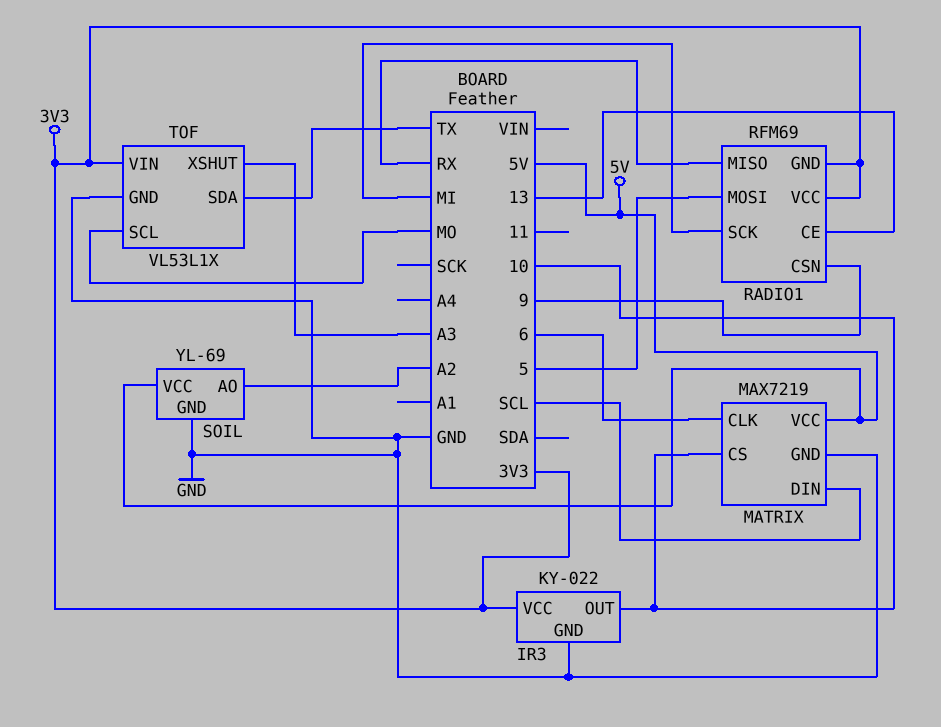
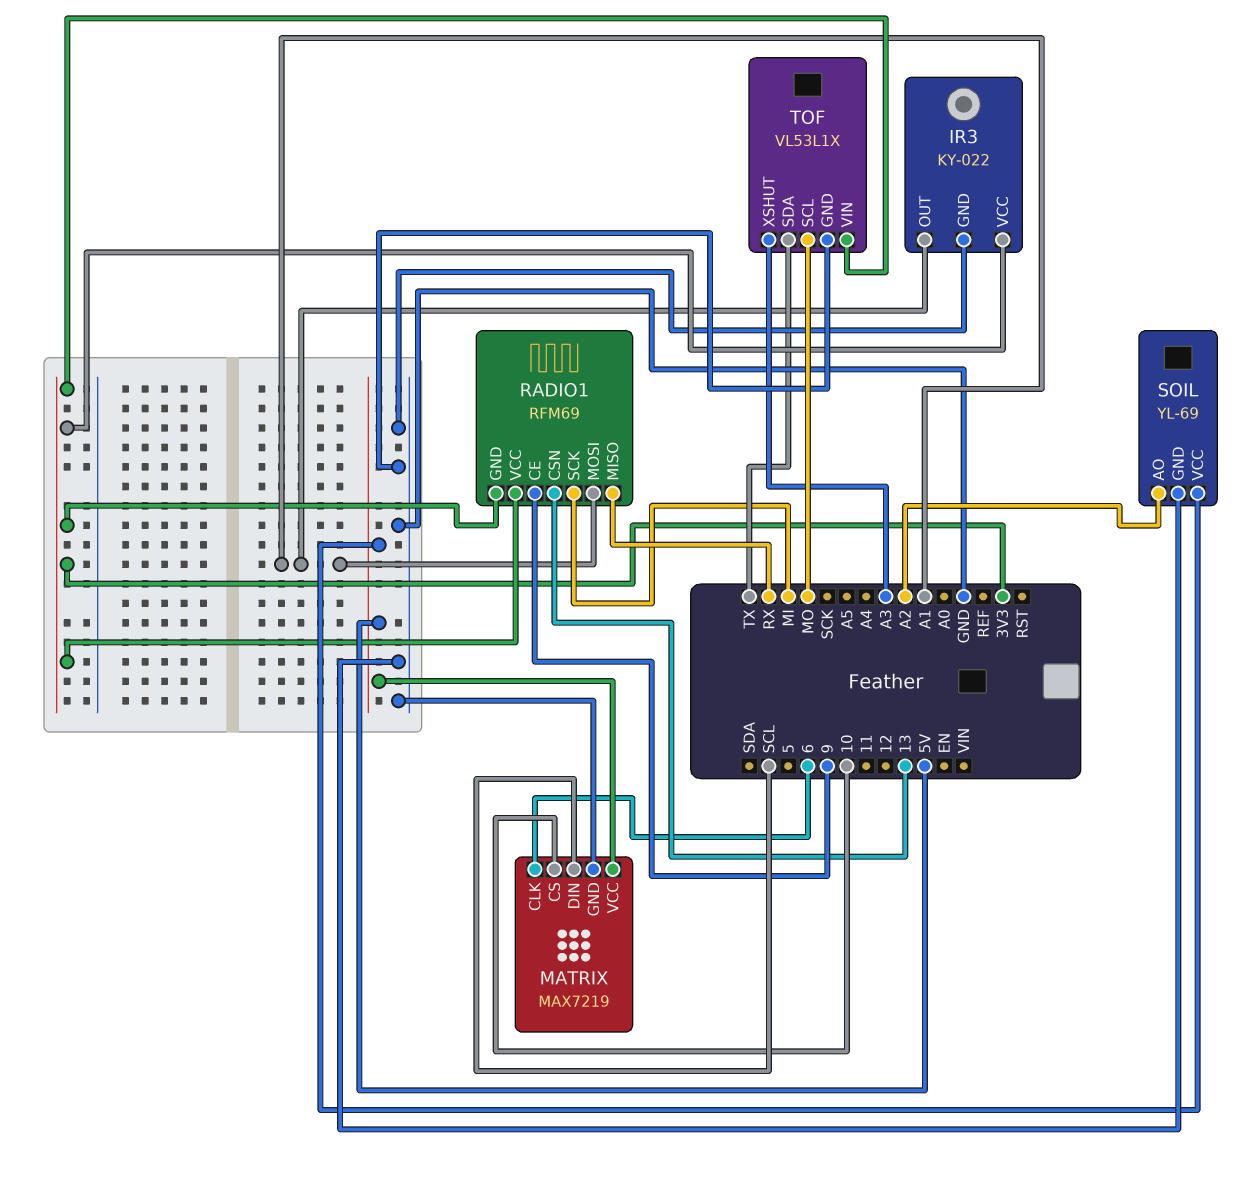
IR3 pin OUT: 10 -> A1
RADIO1 pin CE: 13 -> 9
RADIO1 pin CSN: 9 -> 13
RADIO1 pin MOSI: 5 -> A1

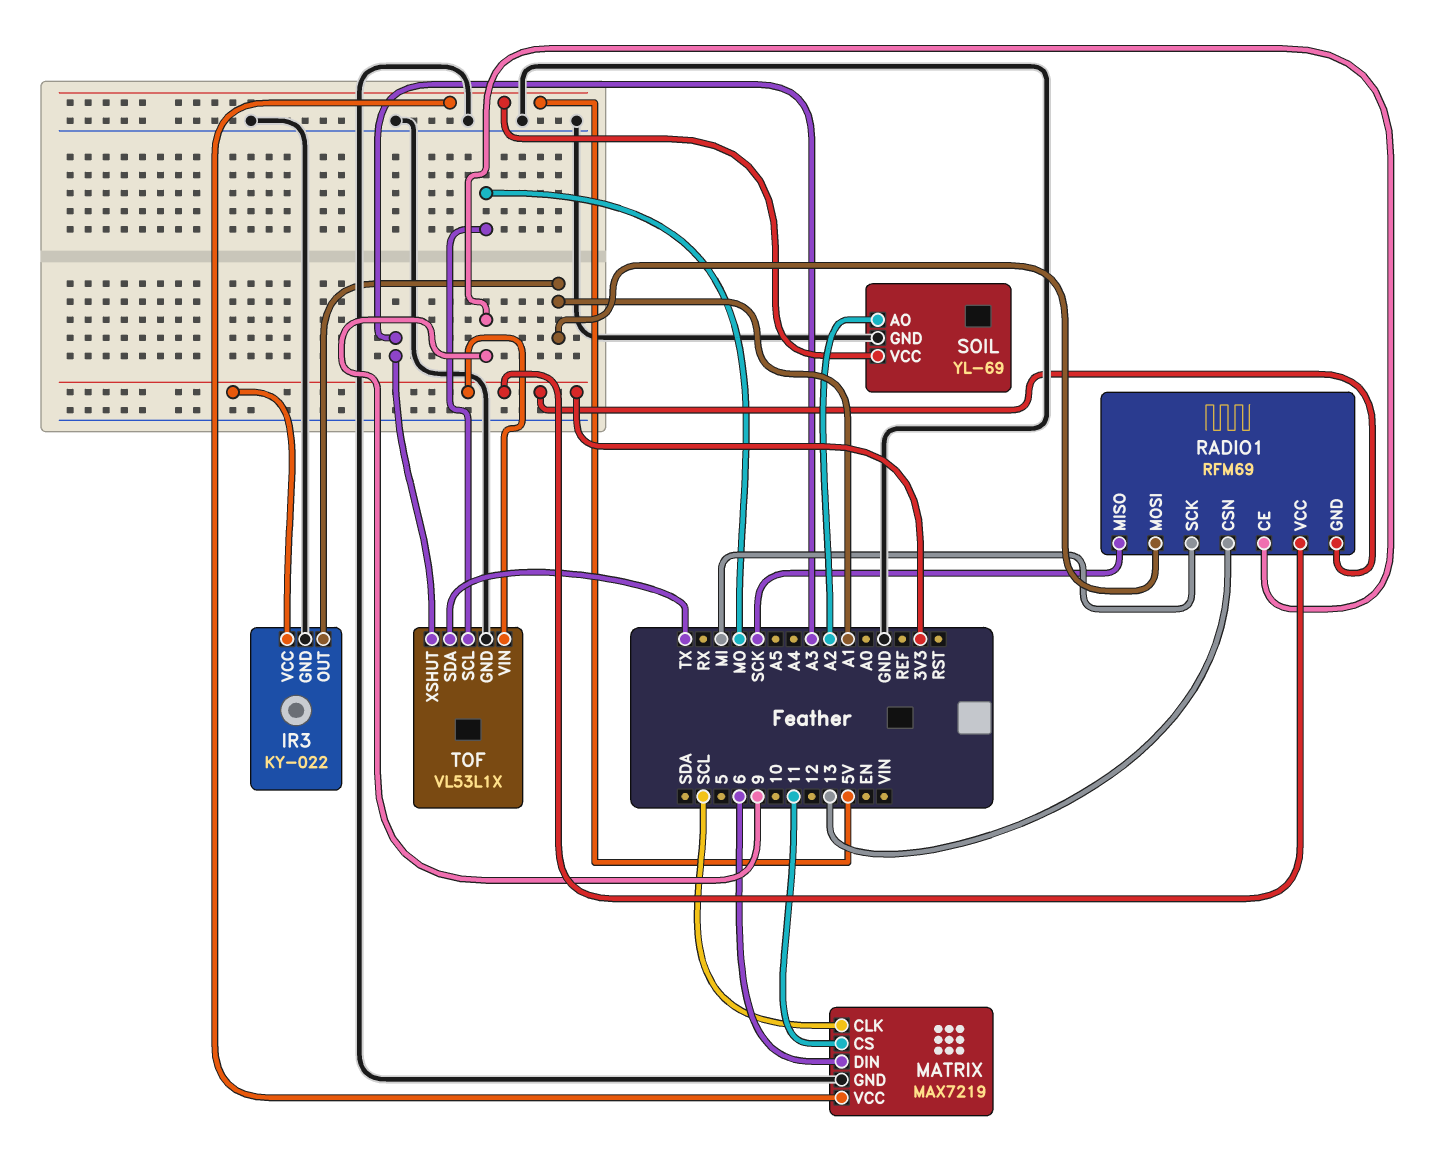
MATRIX pin CLK: 6 -> SCL
MATRIX pin CS: 10 -> 11
MATRIX pin DIN: SCL -> 6
RADIO1 pin MISO: RX -> SCK

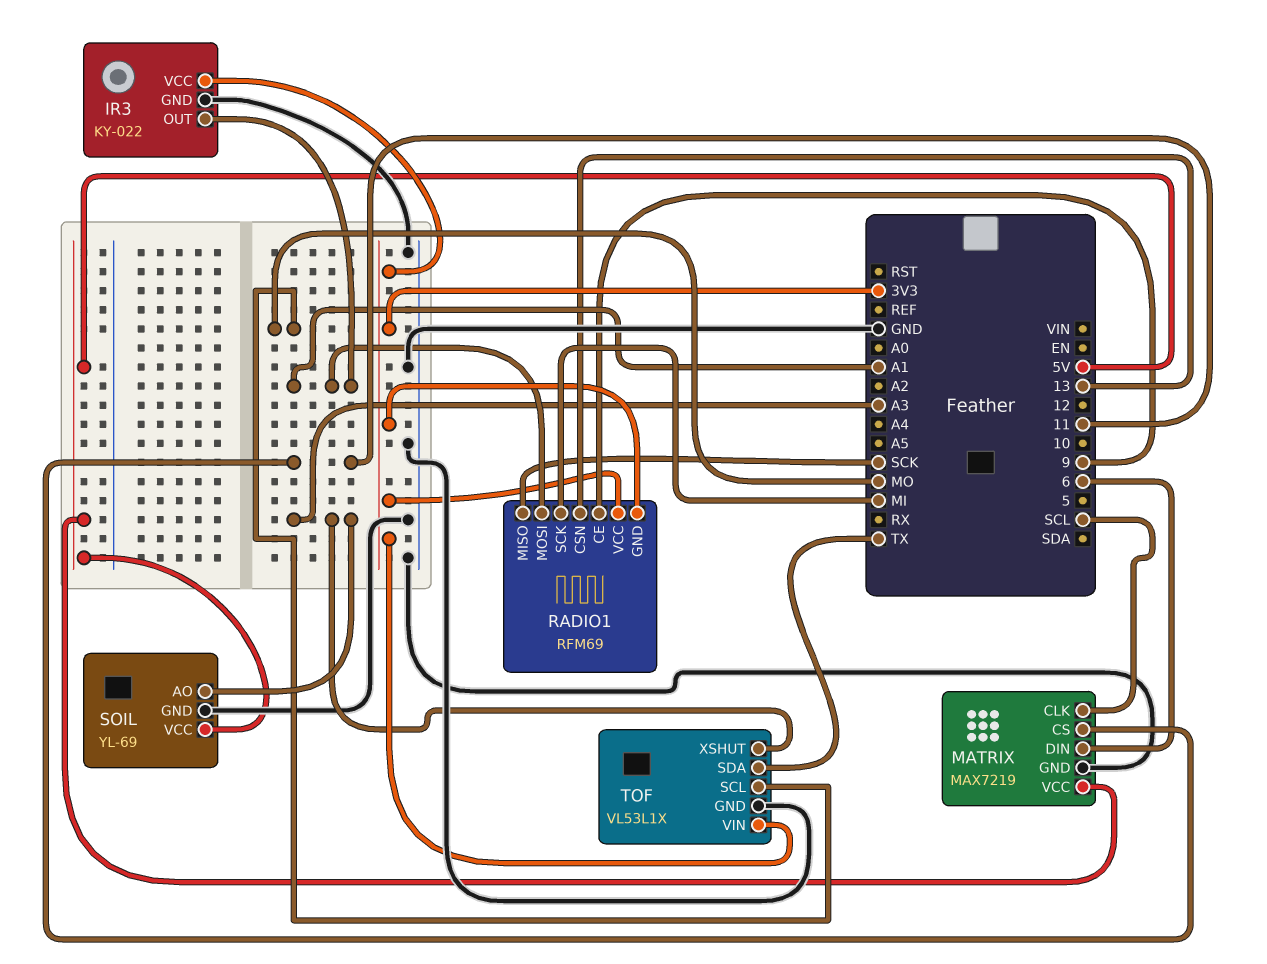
SOIL pin AO: A2 -> A3

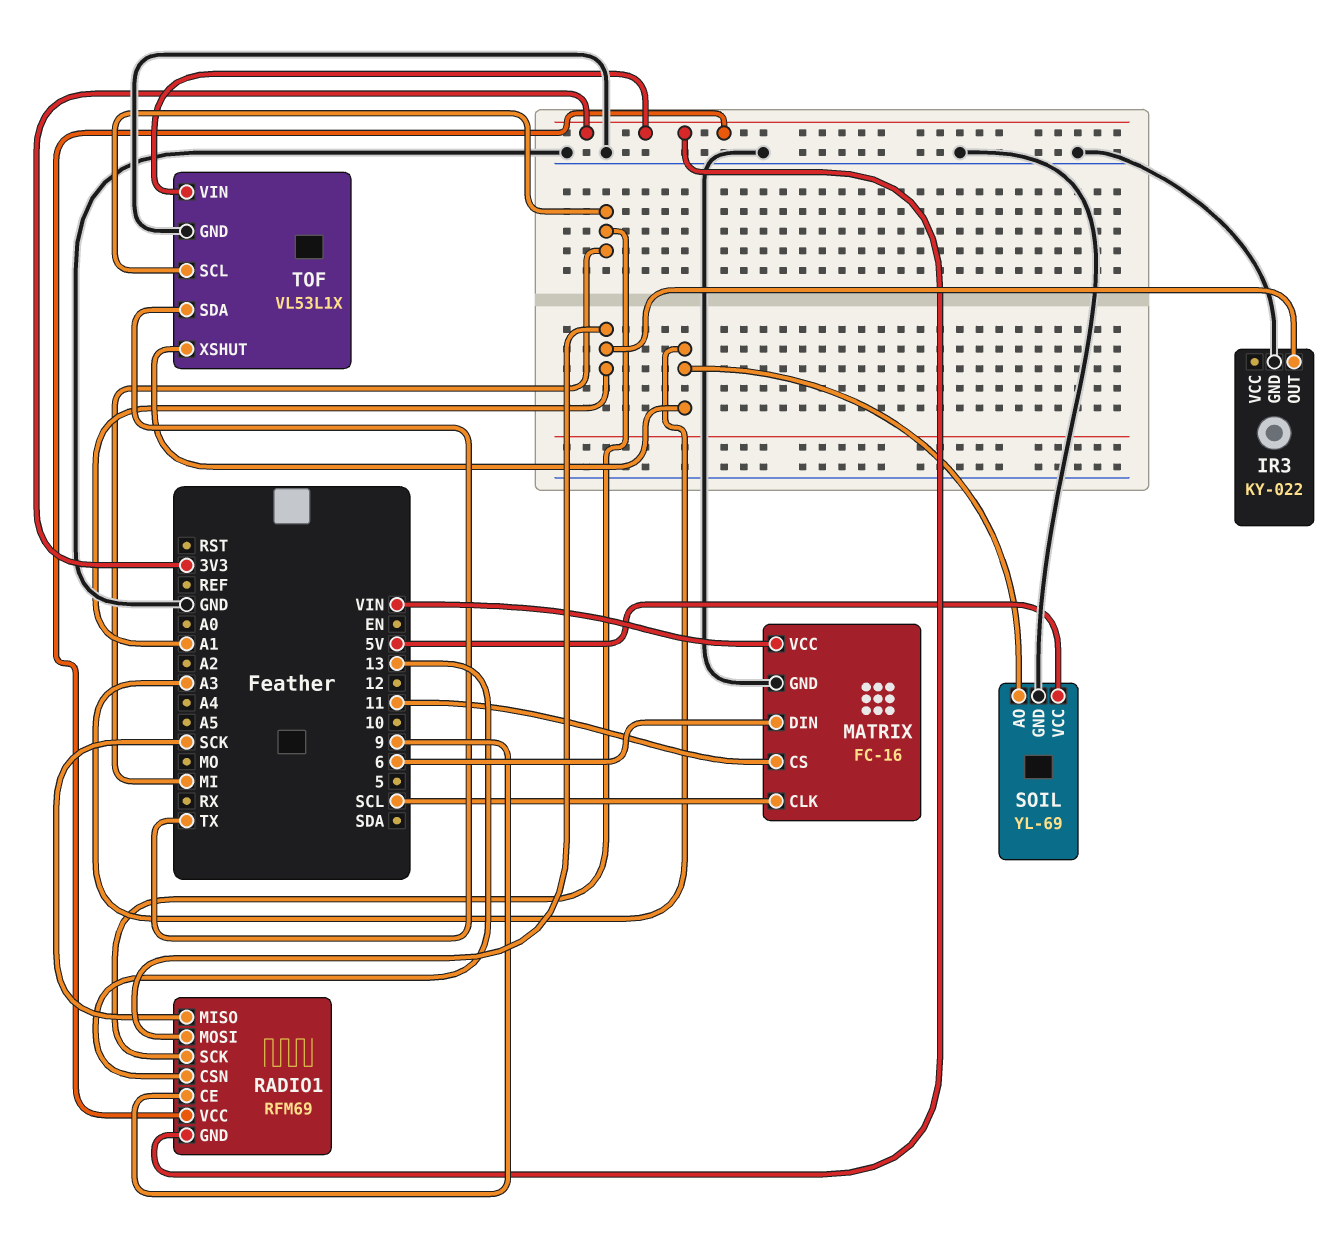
IR3 pin VCC: 3V3 -> none
MATRIX: MAX7219 -> FC-16
MATRIX pin VCC: 5V -> VIN
TOF pin SCL: MO -> MI

